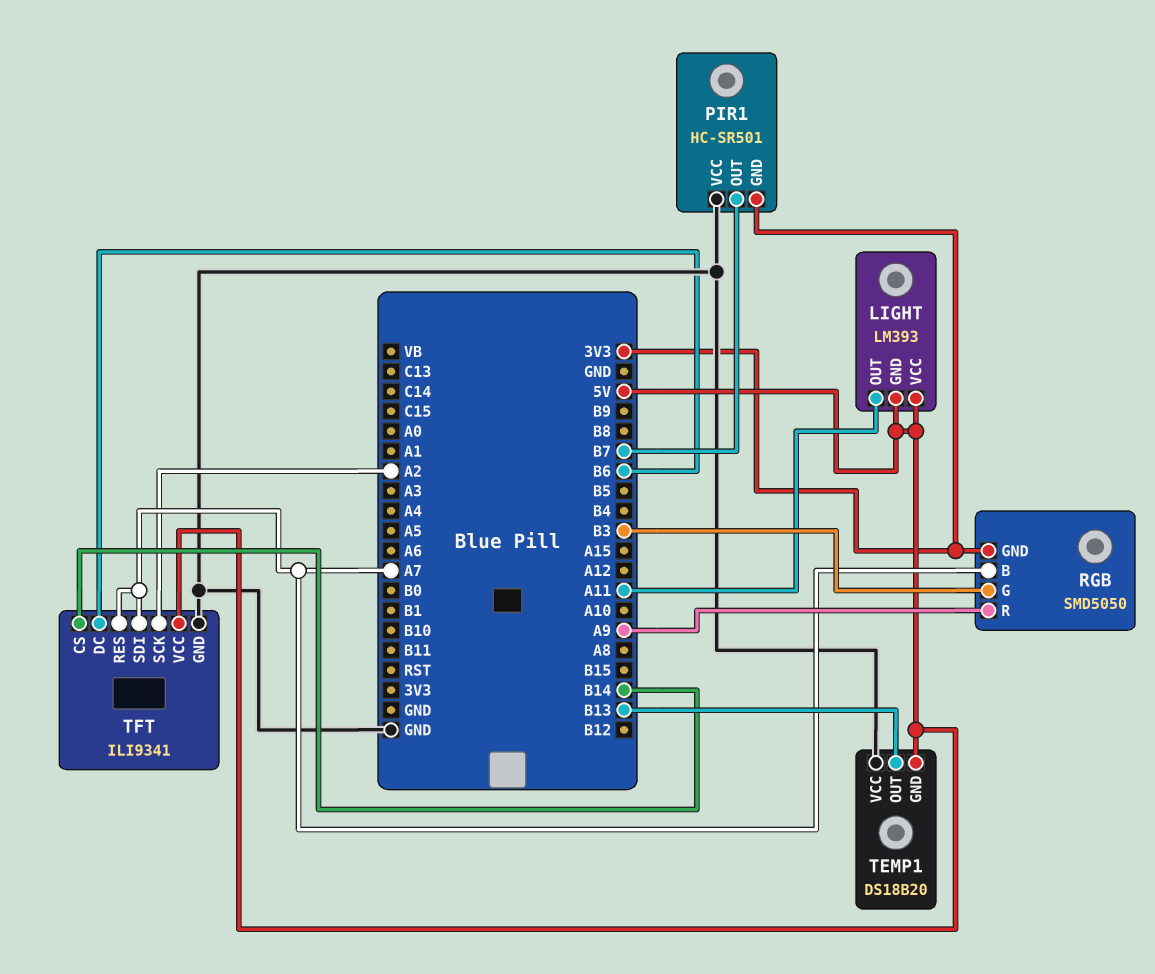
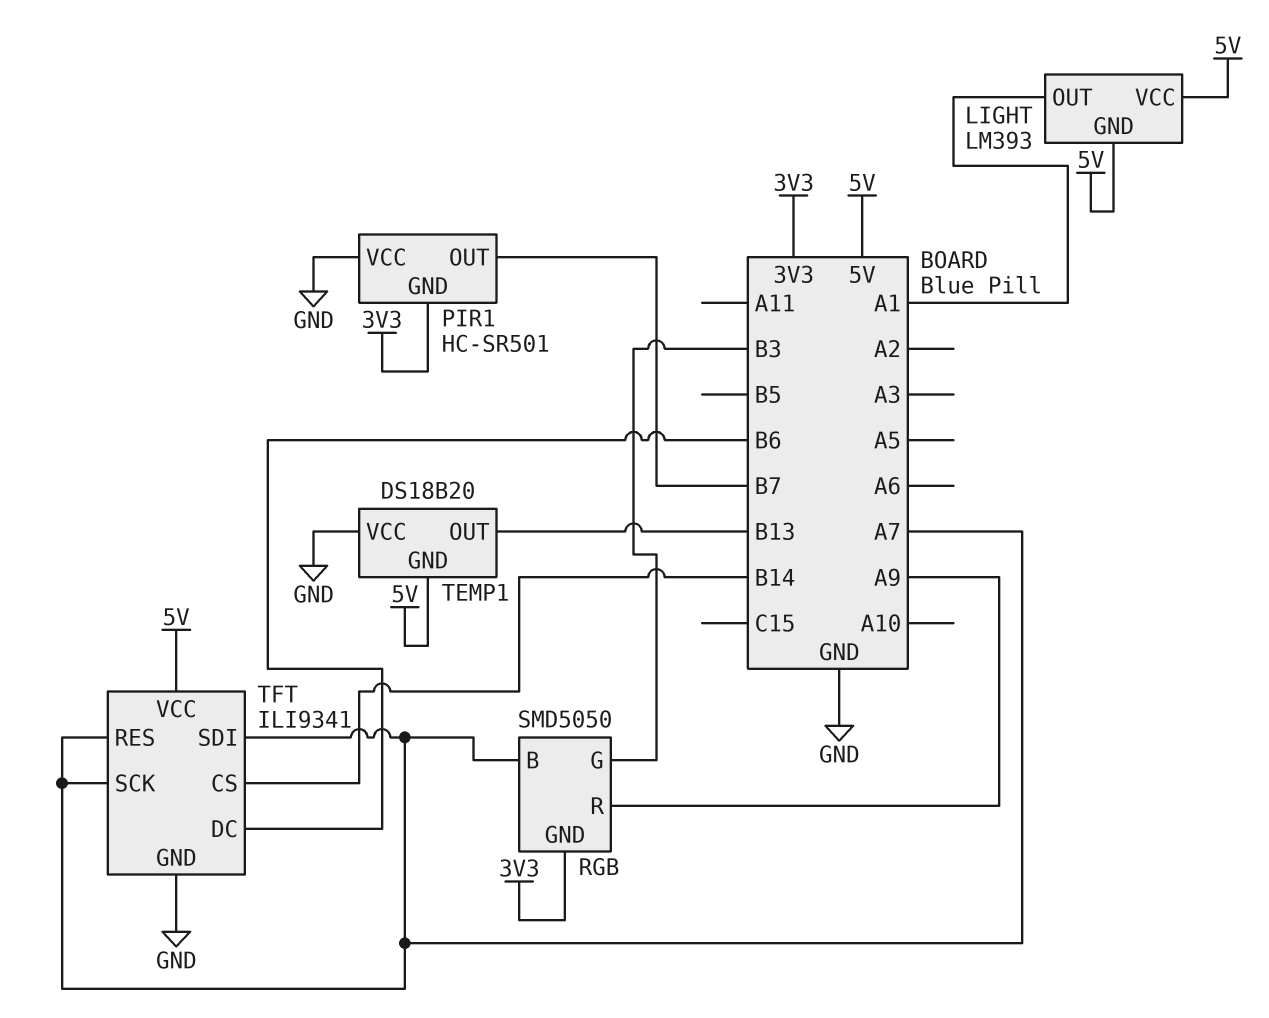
LIGHT pin OUT: A11 -> A1
TFT pin SCK: A2 -> A7

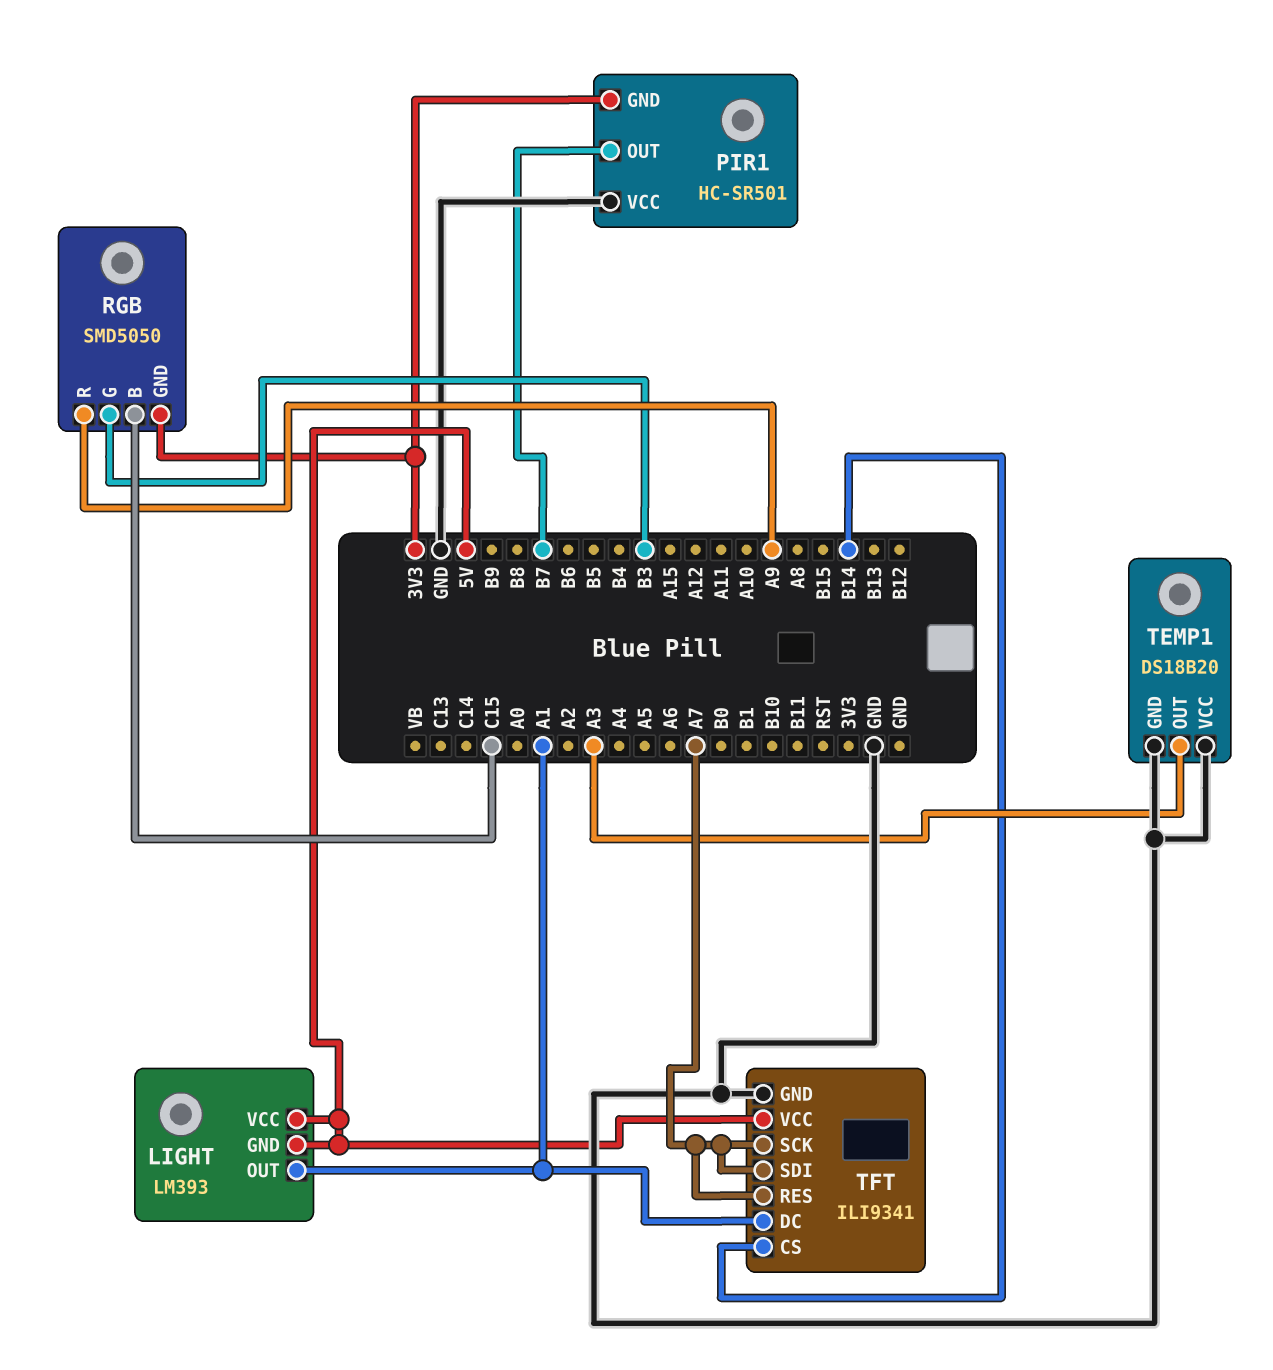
RGB pin B: A7 -> C15
TEMP1 pin GND: 5V -> GND
TEMP1 pin OUT: B13 -> A3
TFT pin DC: B6 -> A1

